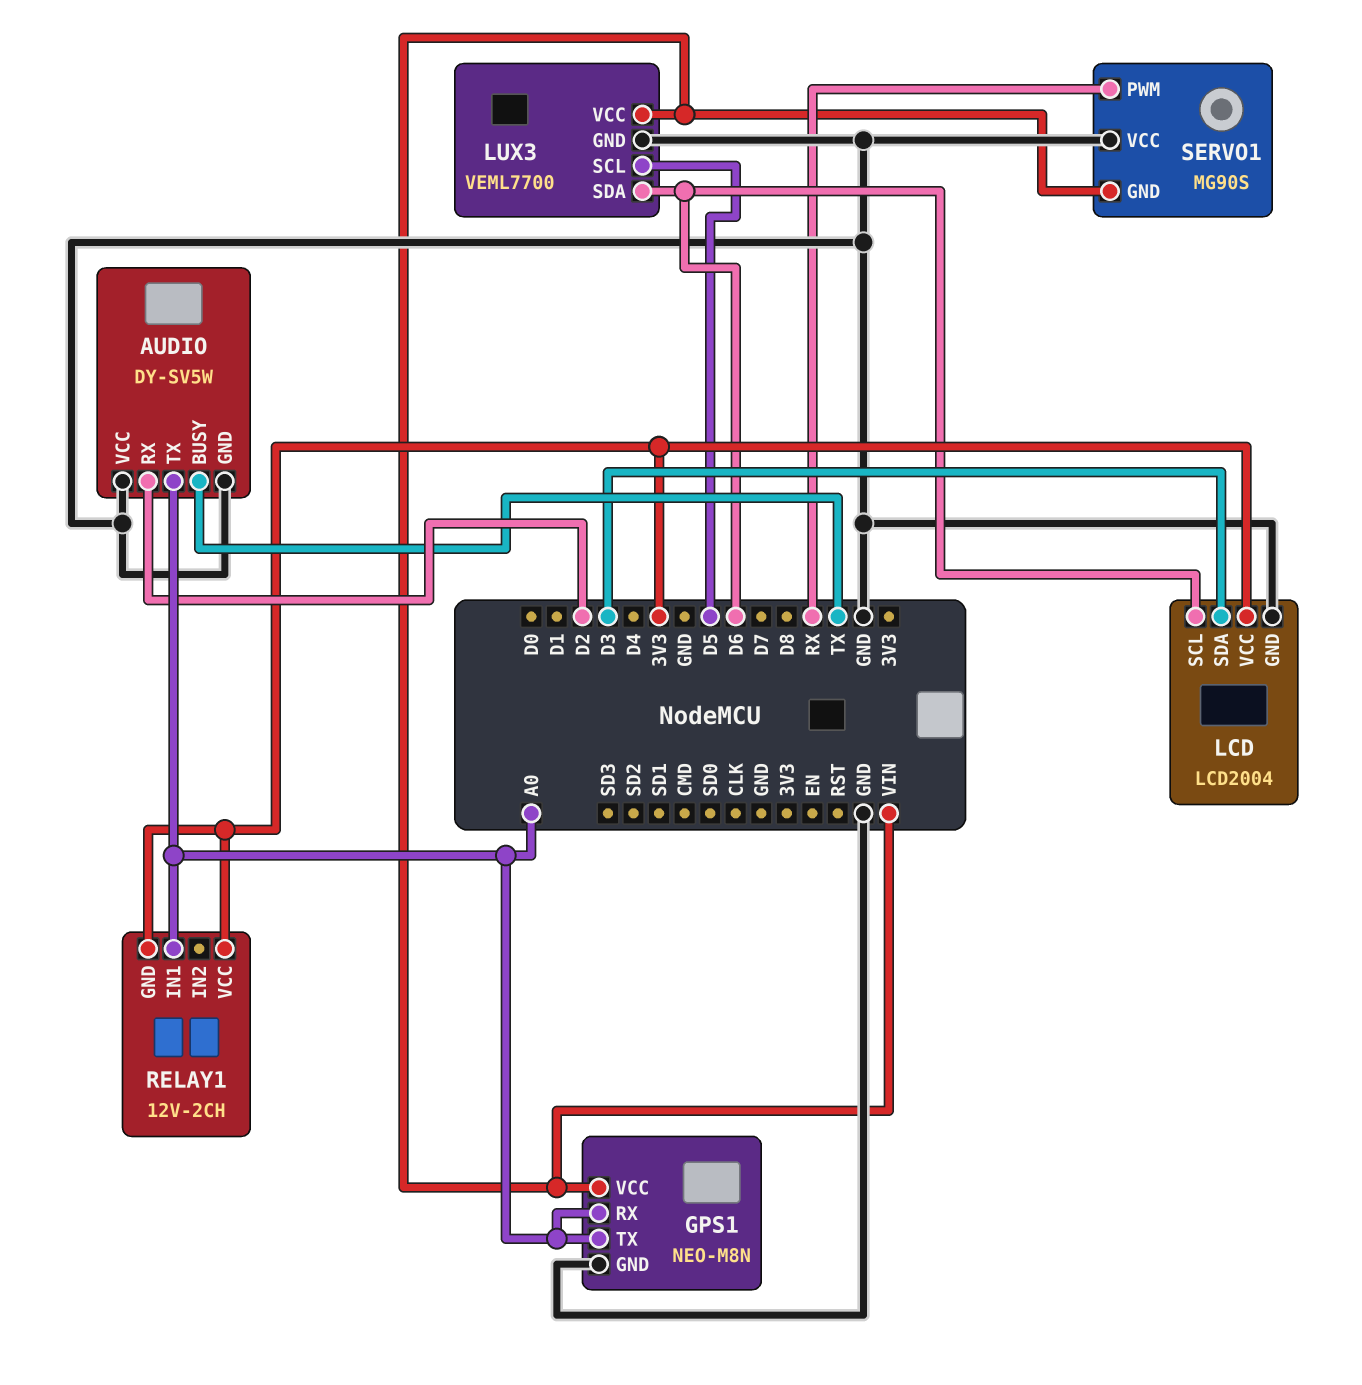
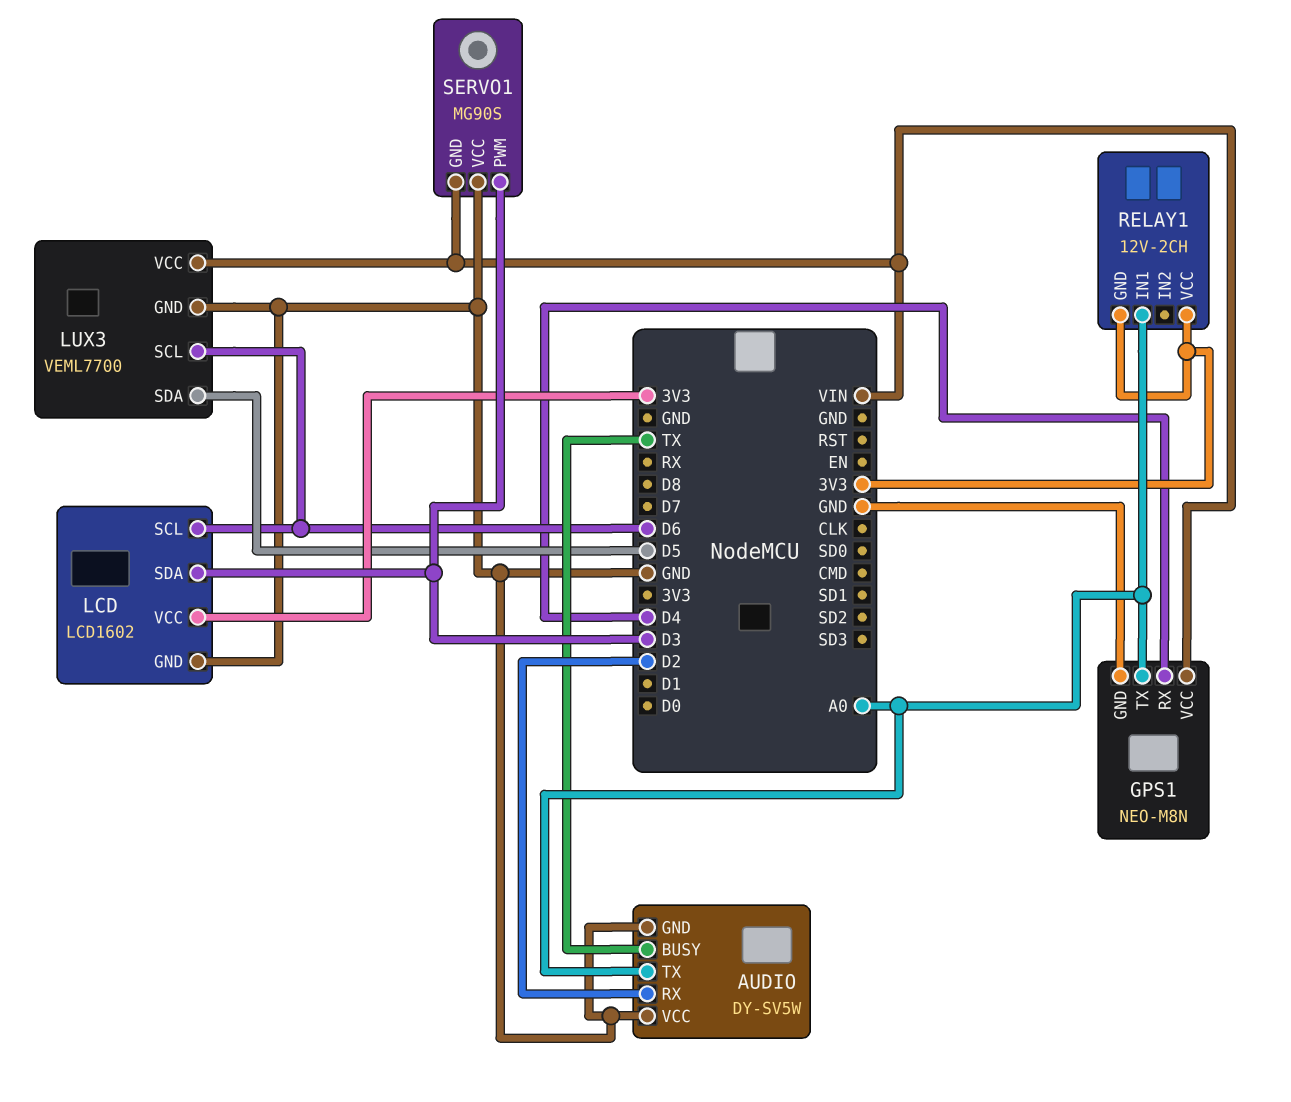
GPS1 pin RX: A0 -> D4
LCD: LCD2004 -> LCD1602
LUX3 pin SCL: D5 -> D6
LUX3 pin SDA: D6 -> D5
SERVO1 pin PWM: RX -> D3

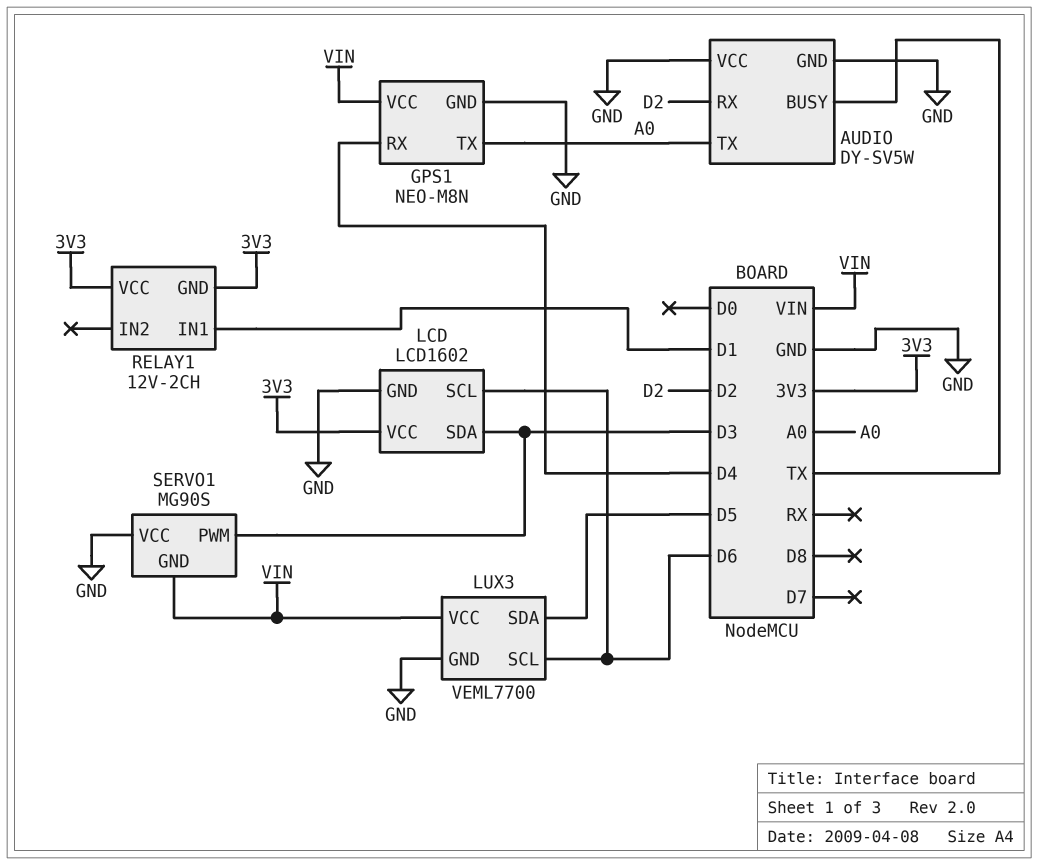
RELAY1 pin IN1: A0 -> D1

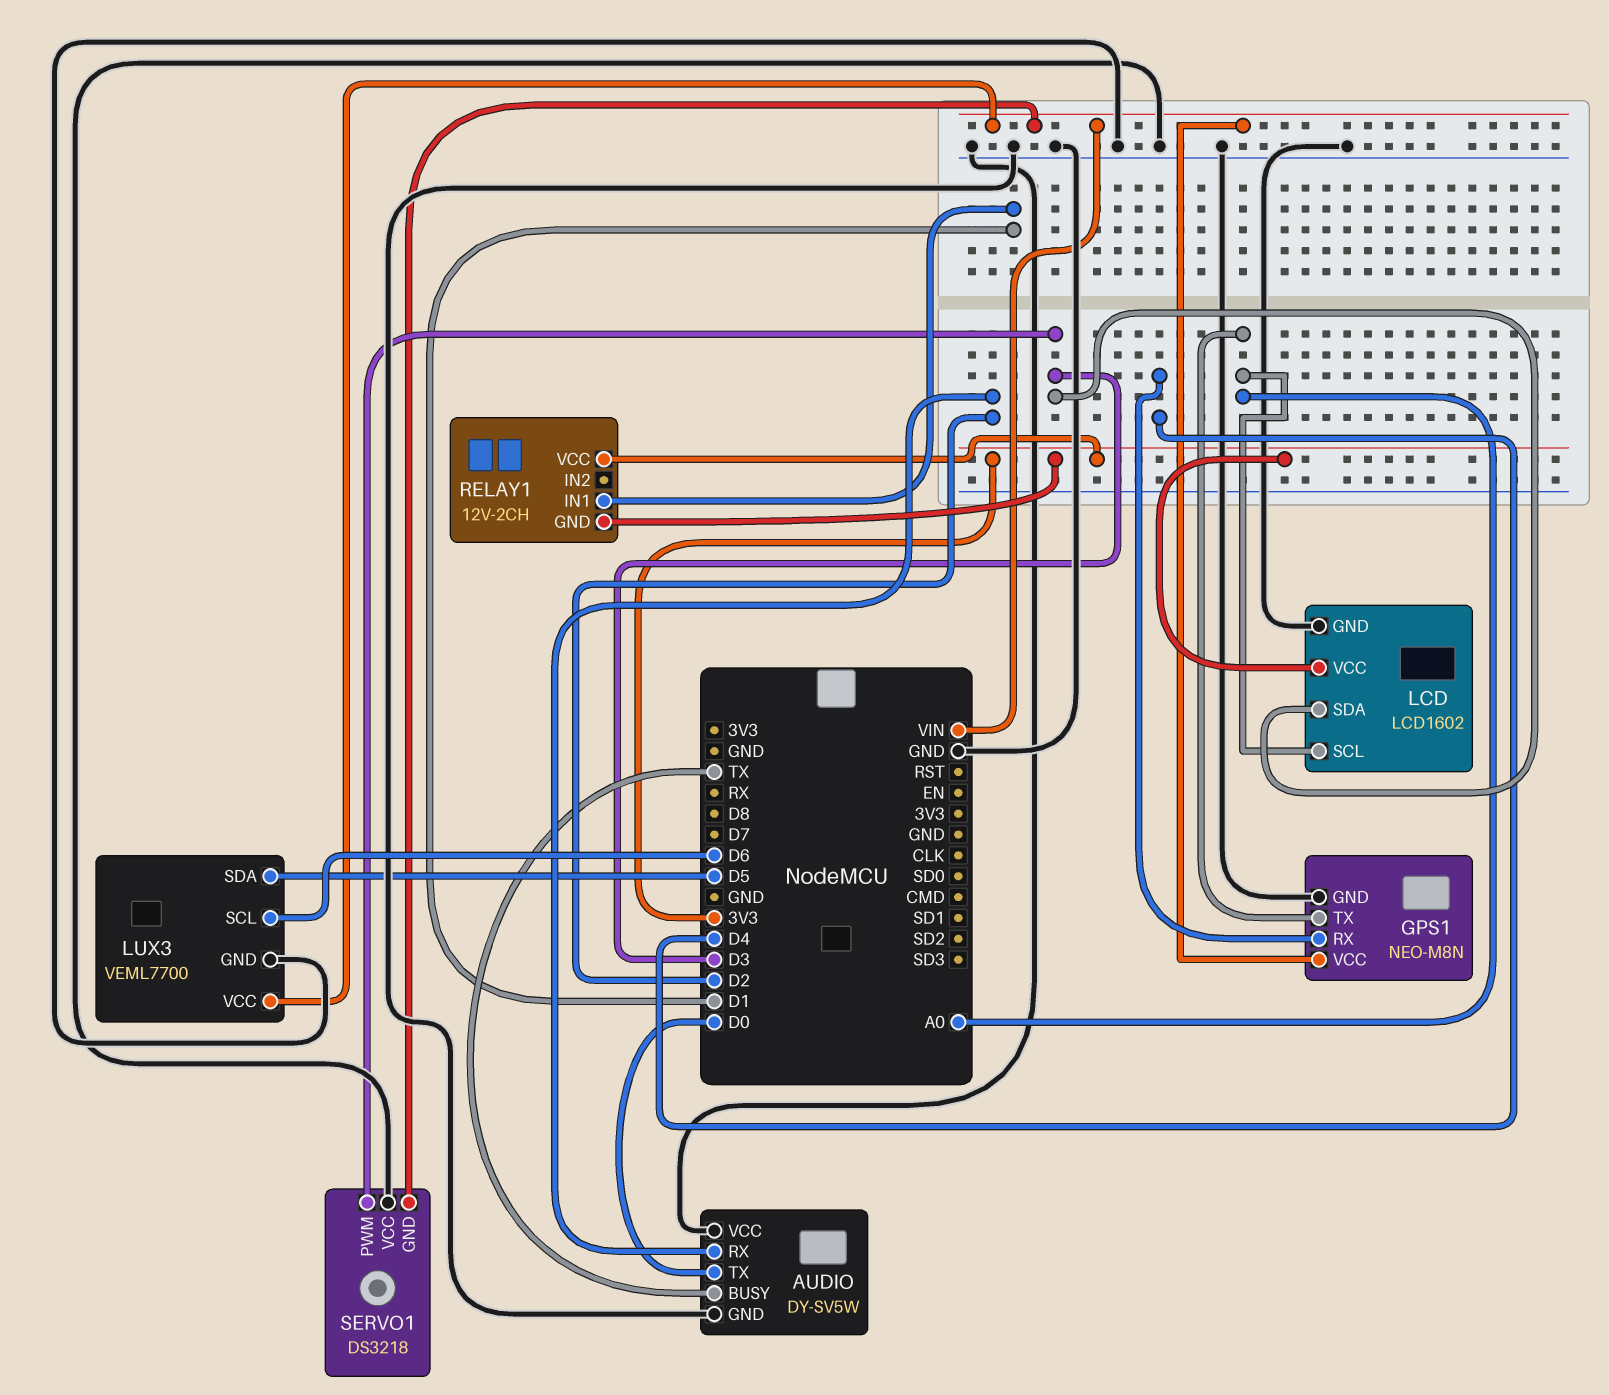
AUDIO pin TX: A0 -> D0
LCD pin SCL: D6 -> A0
SERVO1: MG90S -> DS3218

